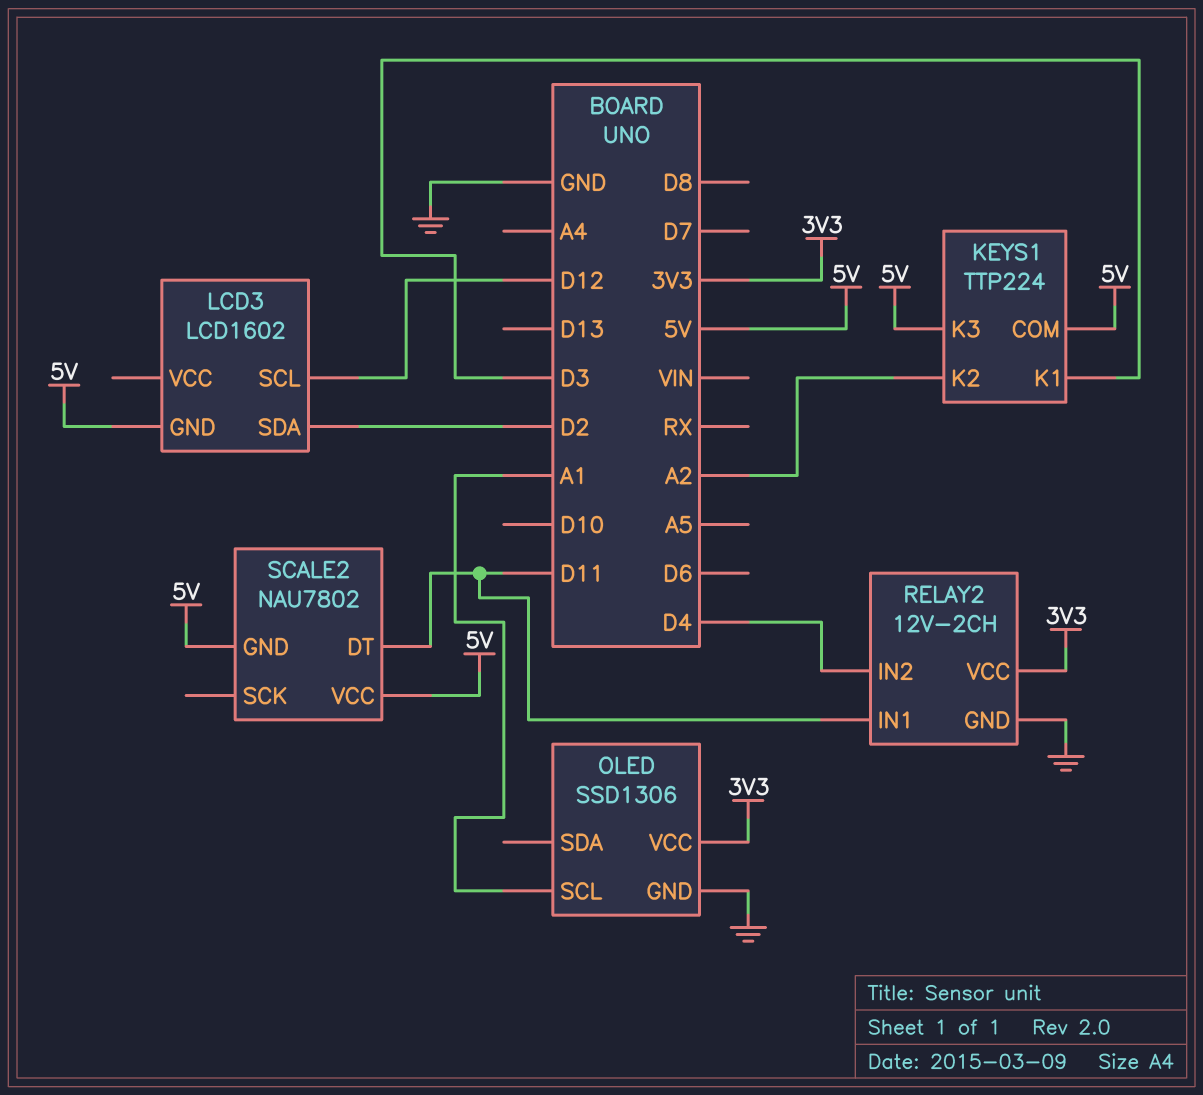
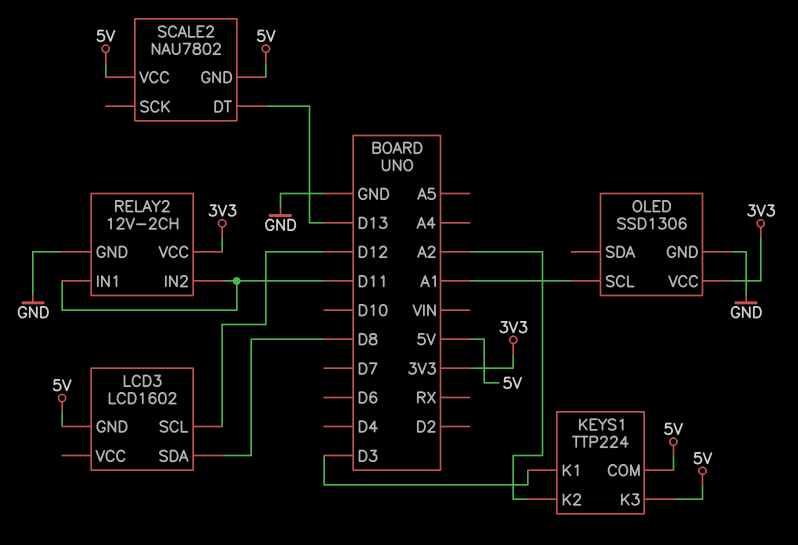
LCD3 pin SDA: D2 -> D8
RELAY2 pin IN2: D4 -> D11
SCALE2 pin DT: D11 -> D13

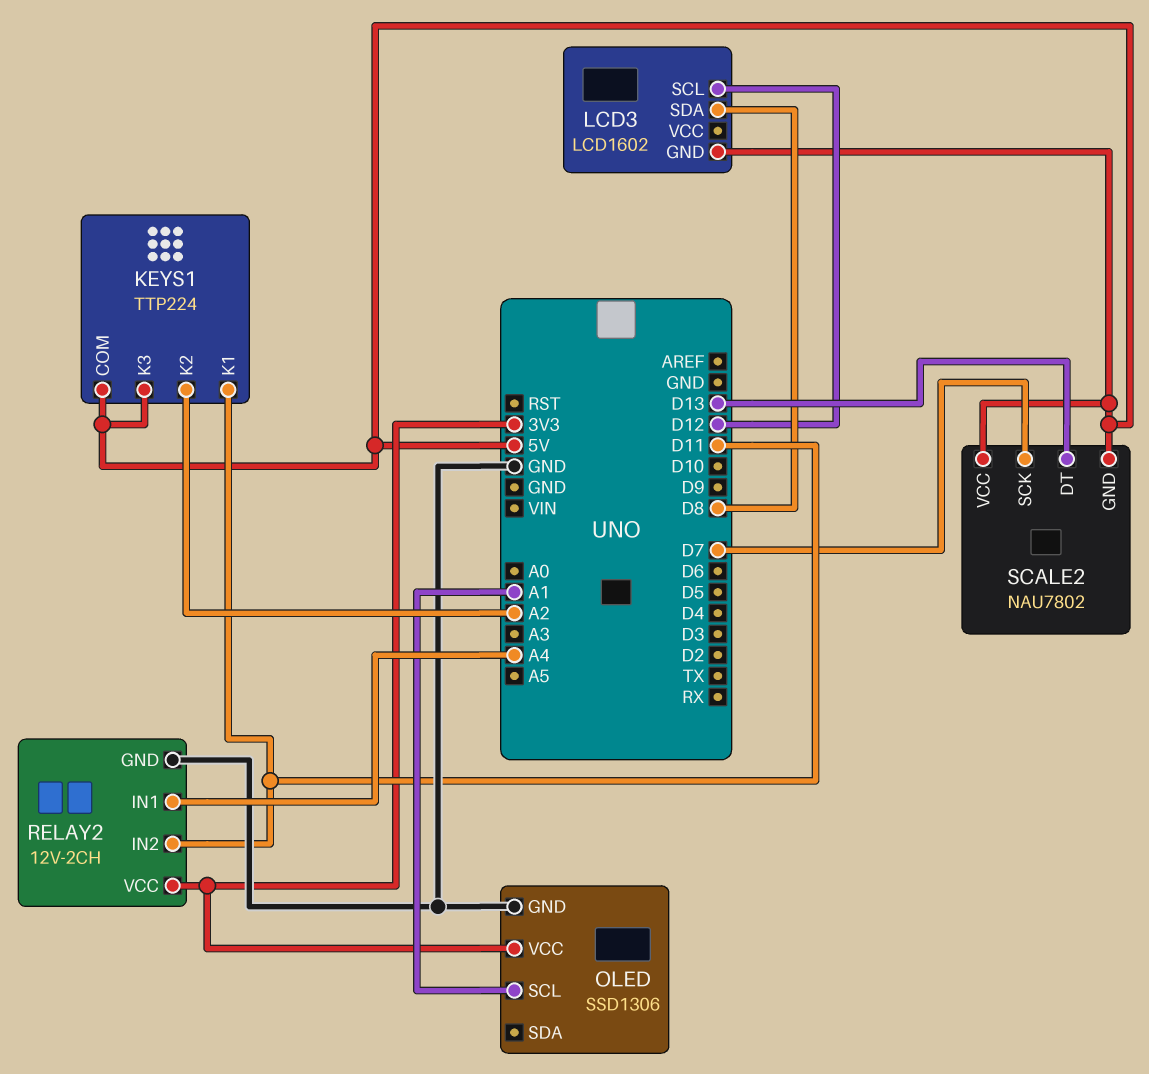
KEYS1 pin K1: D3 -> D11
RELAY2 pin IN1: D11 -> A4
SCALE2 pin SCK: none -> D7

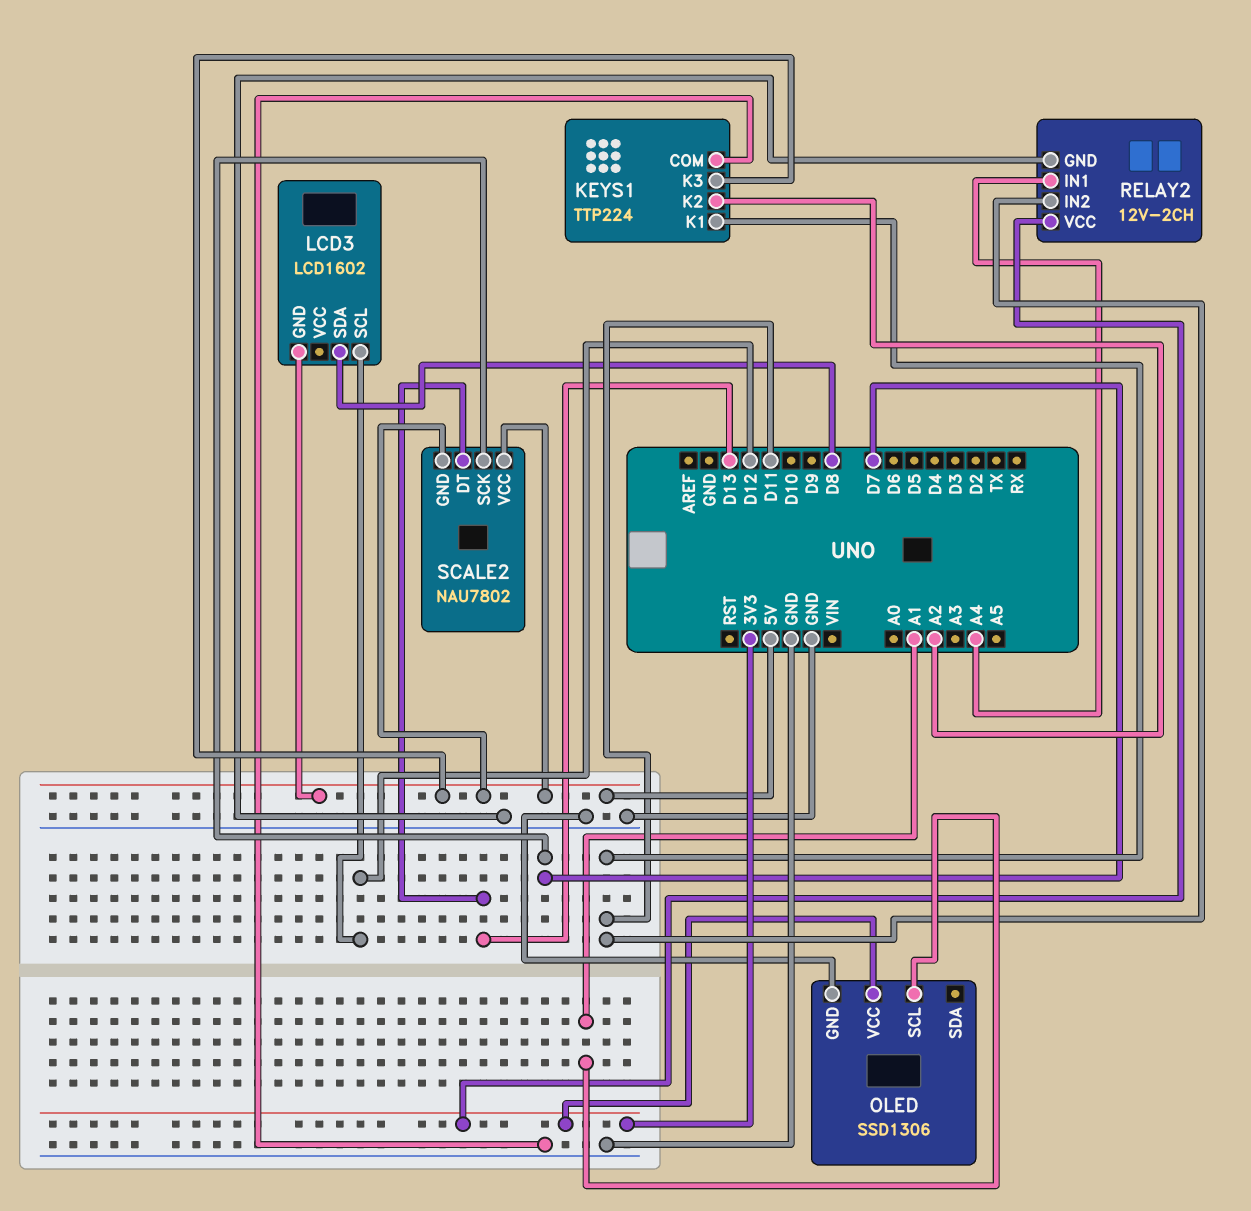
KEYS1 pin COM: 5V -> GND

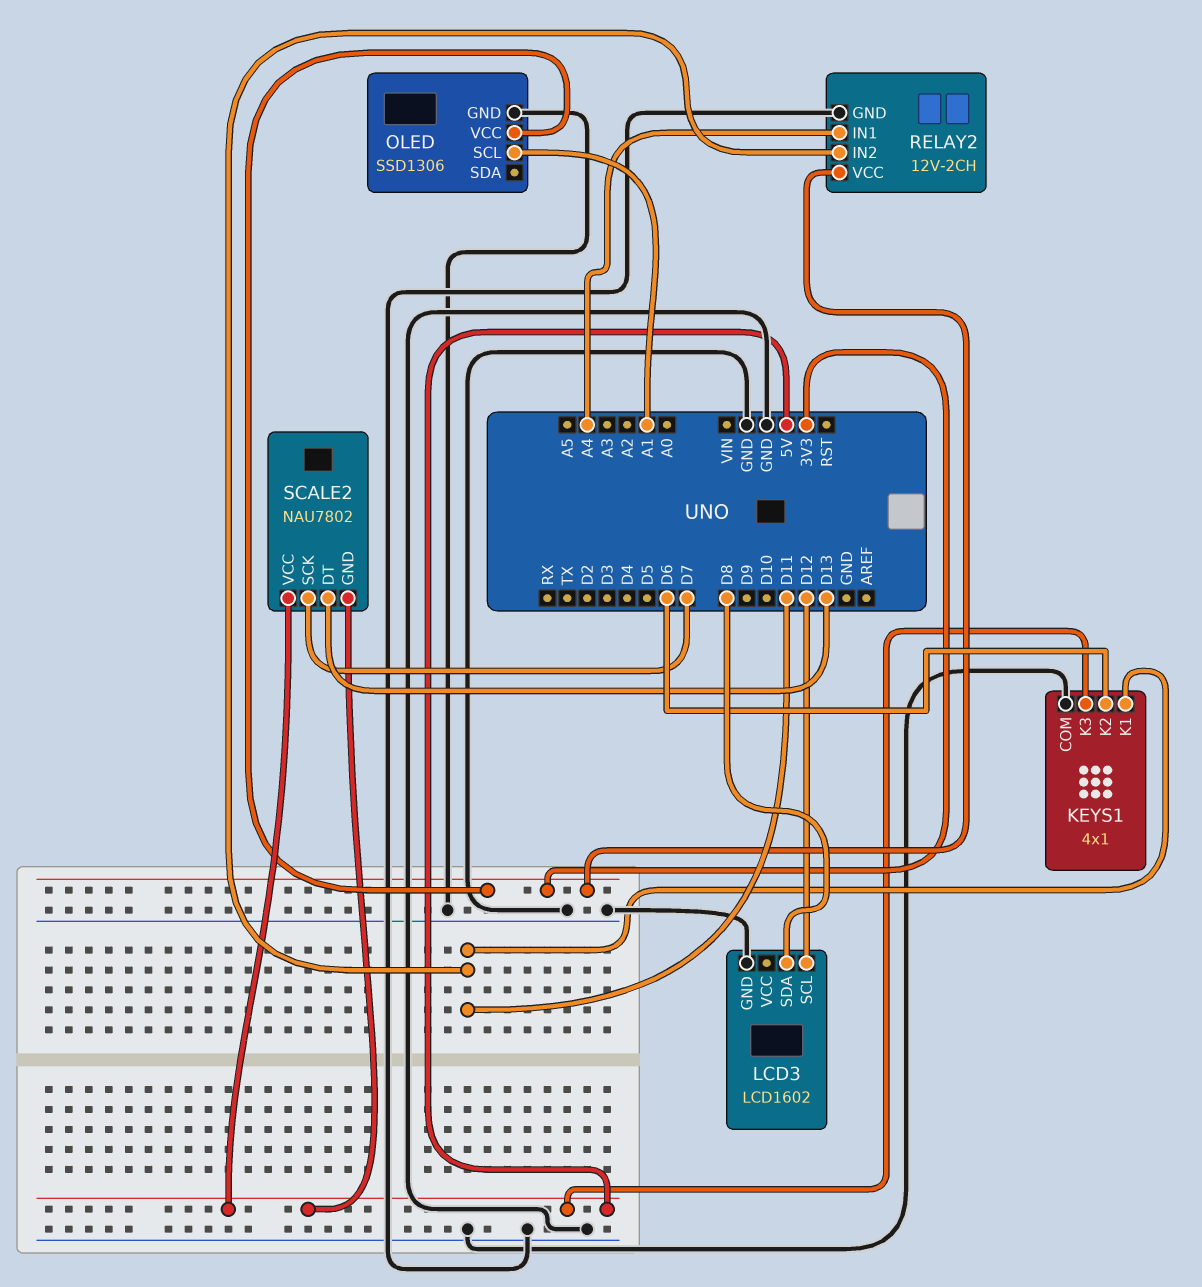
KEYS1: TTP224 -> 4x1
KEYS1 pin K2: A2 -> D6
LCD3 pin GND: 5V -> GND

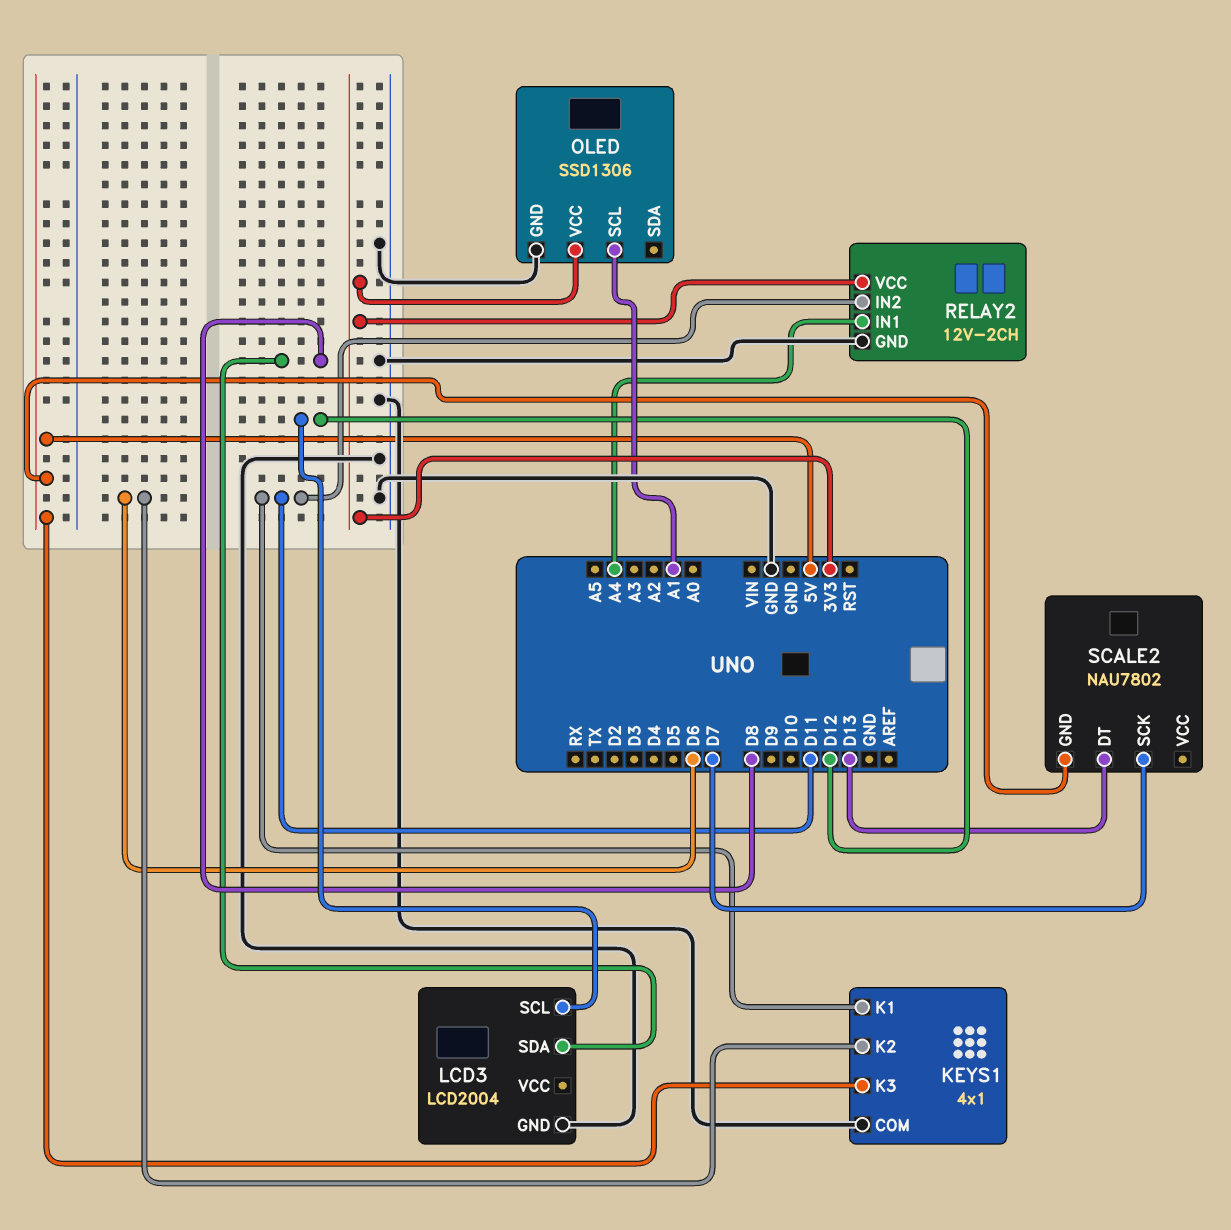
LCD3: LCD1602 -> LCD2004
SCALE2 pin VCC: 5V -> none

